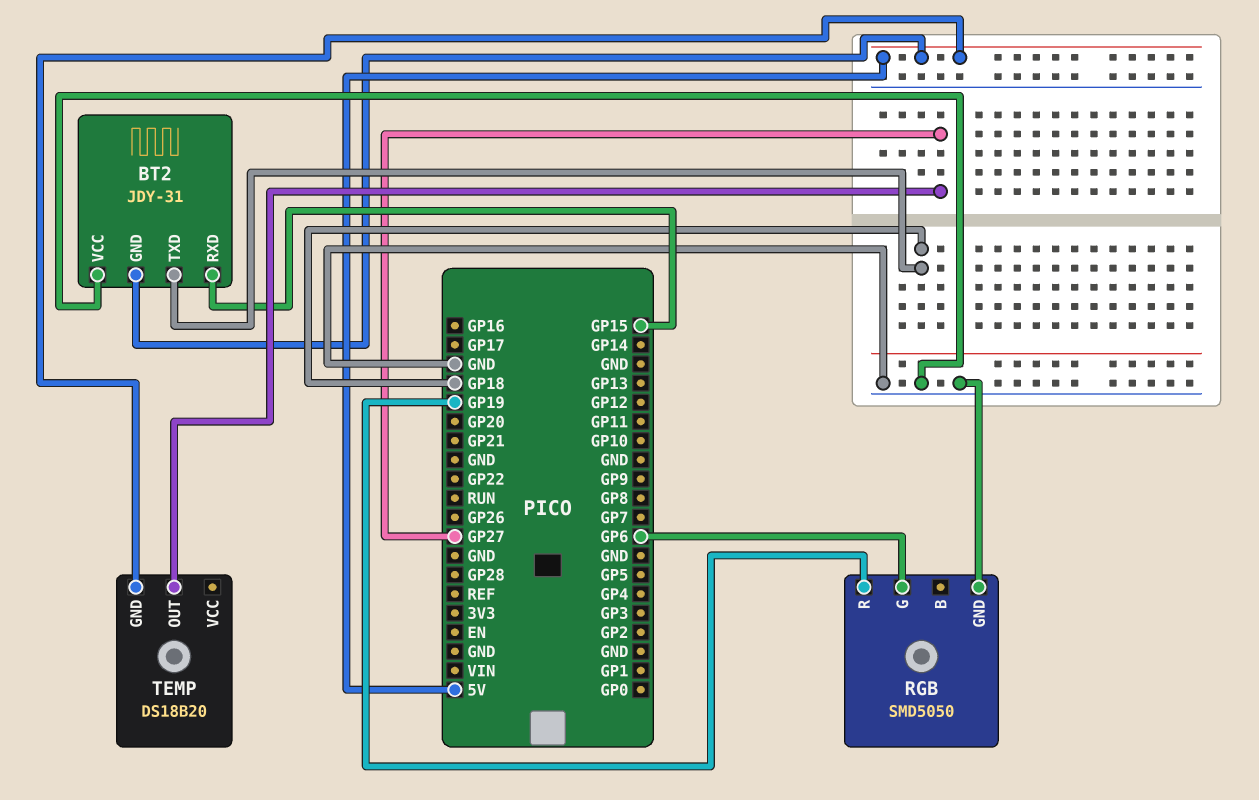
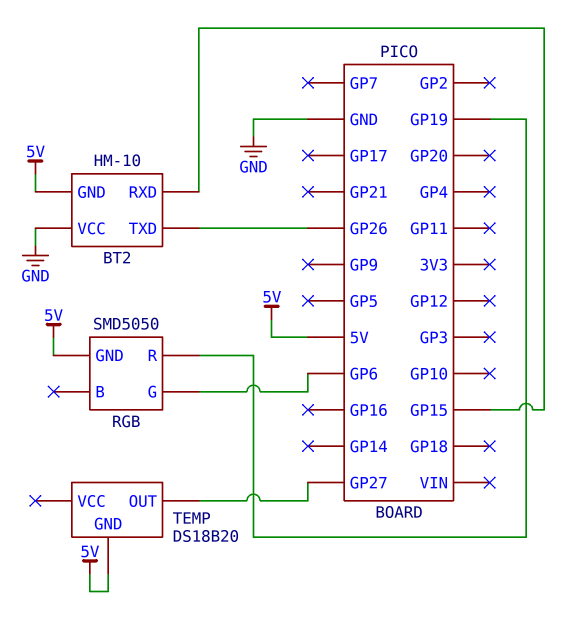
BT2: JDY-31 -> HM-10
BT2 pin TXD: GP18 -> GP26
RGB pin GND: GND -> 5V

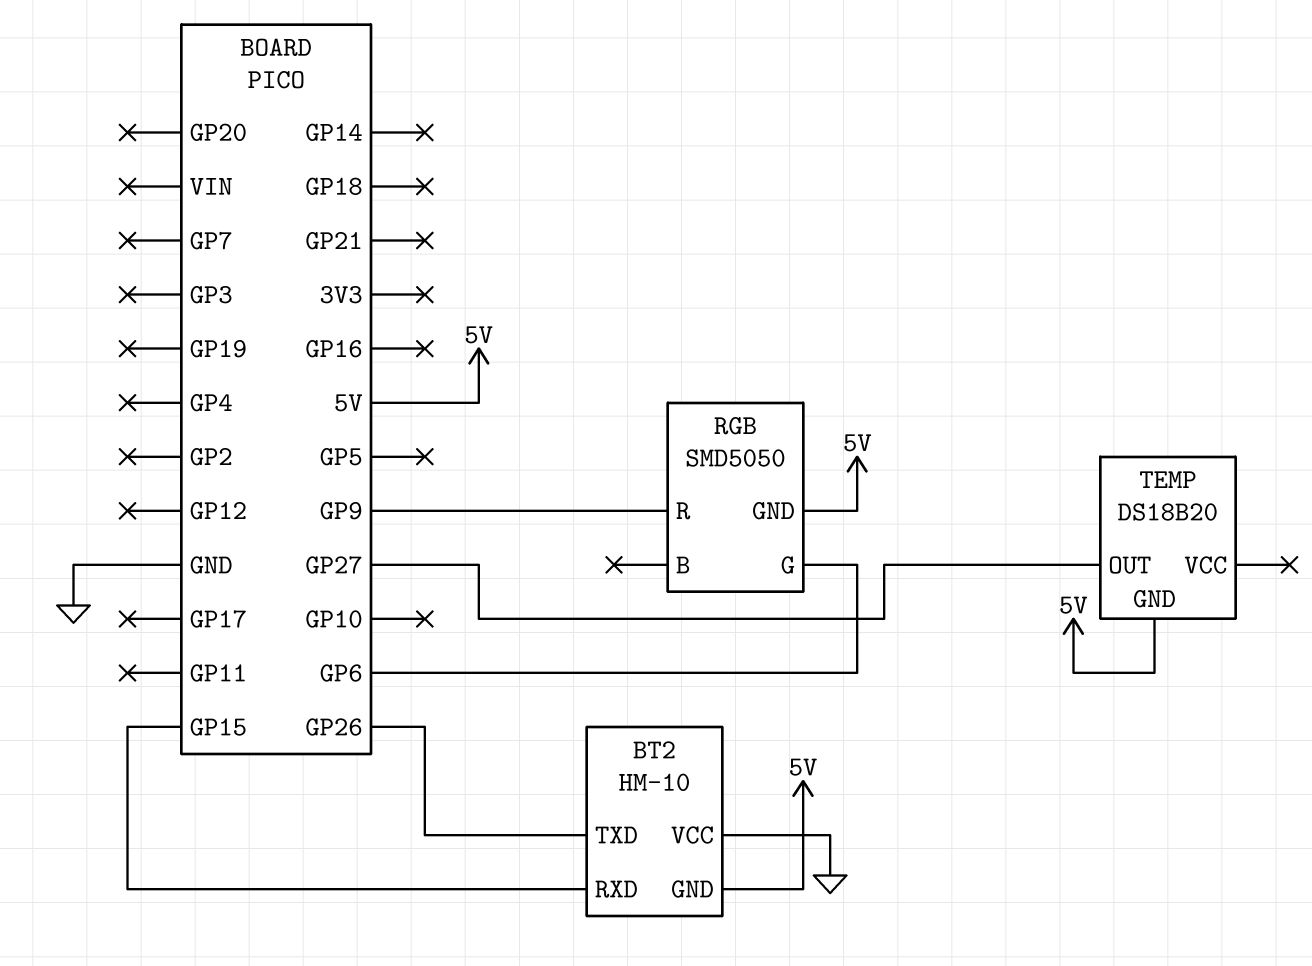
RGB pin R: GP19 -> GP9

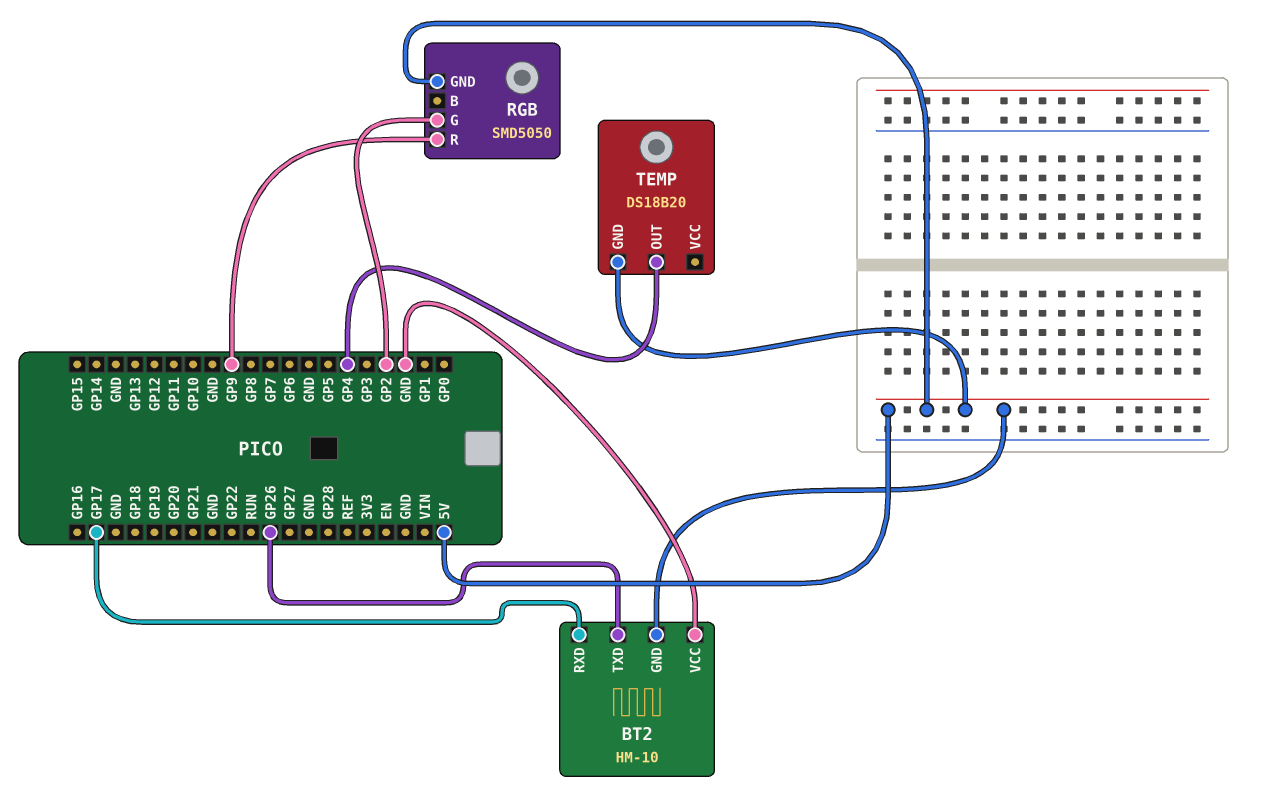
BT2 pin RXD: GP15 -> GP17
RGB pin G: GP6 -> GP2
TEMP pin OUT: GP27 -> GP4

